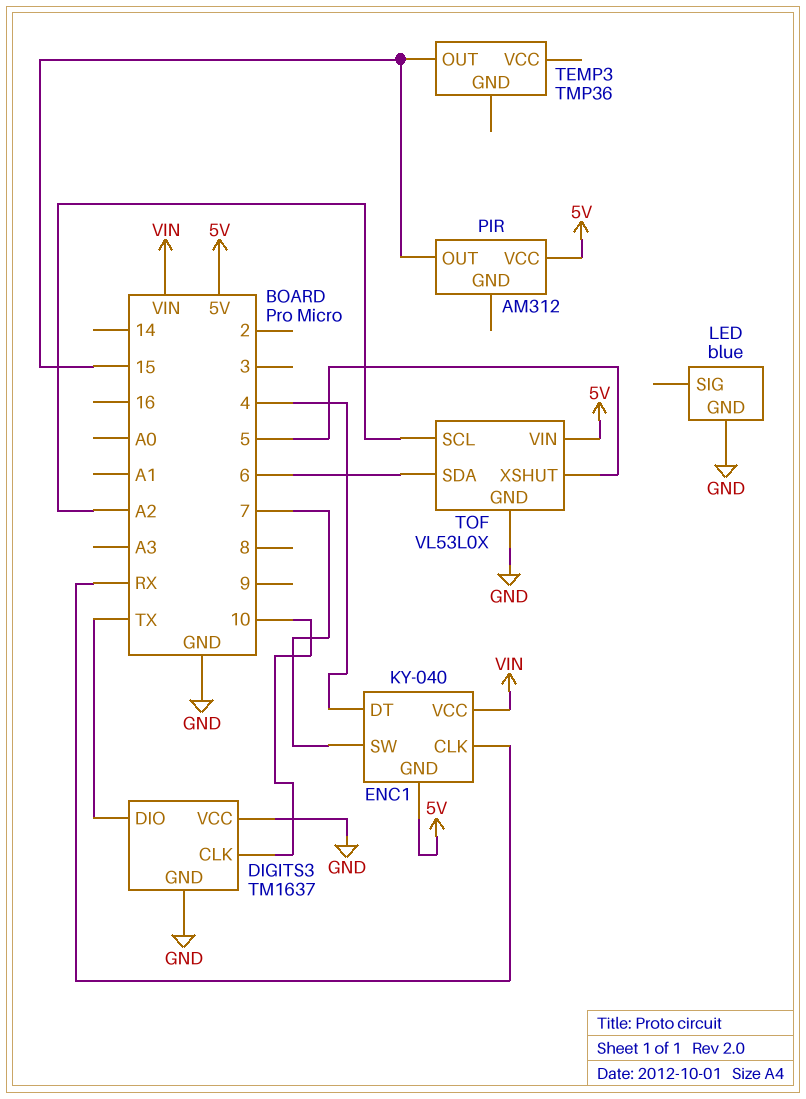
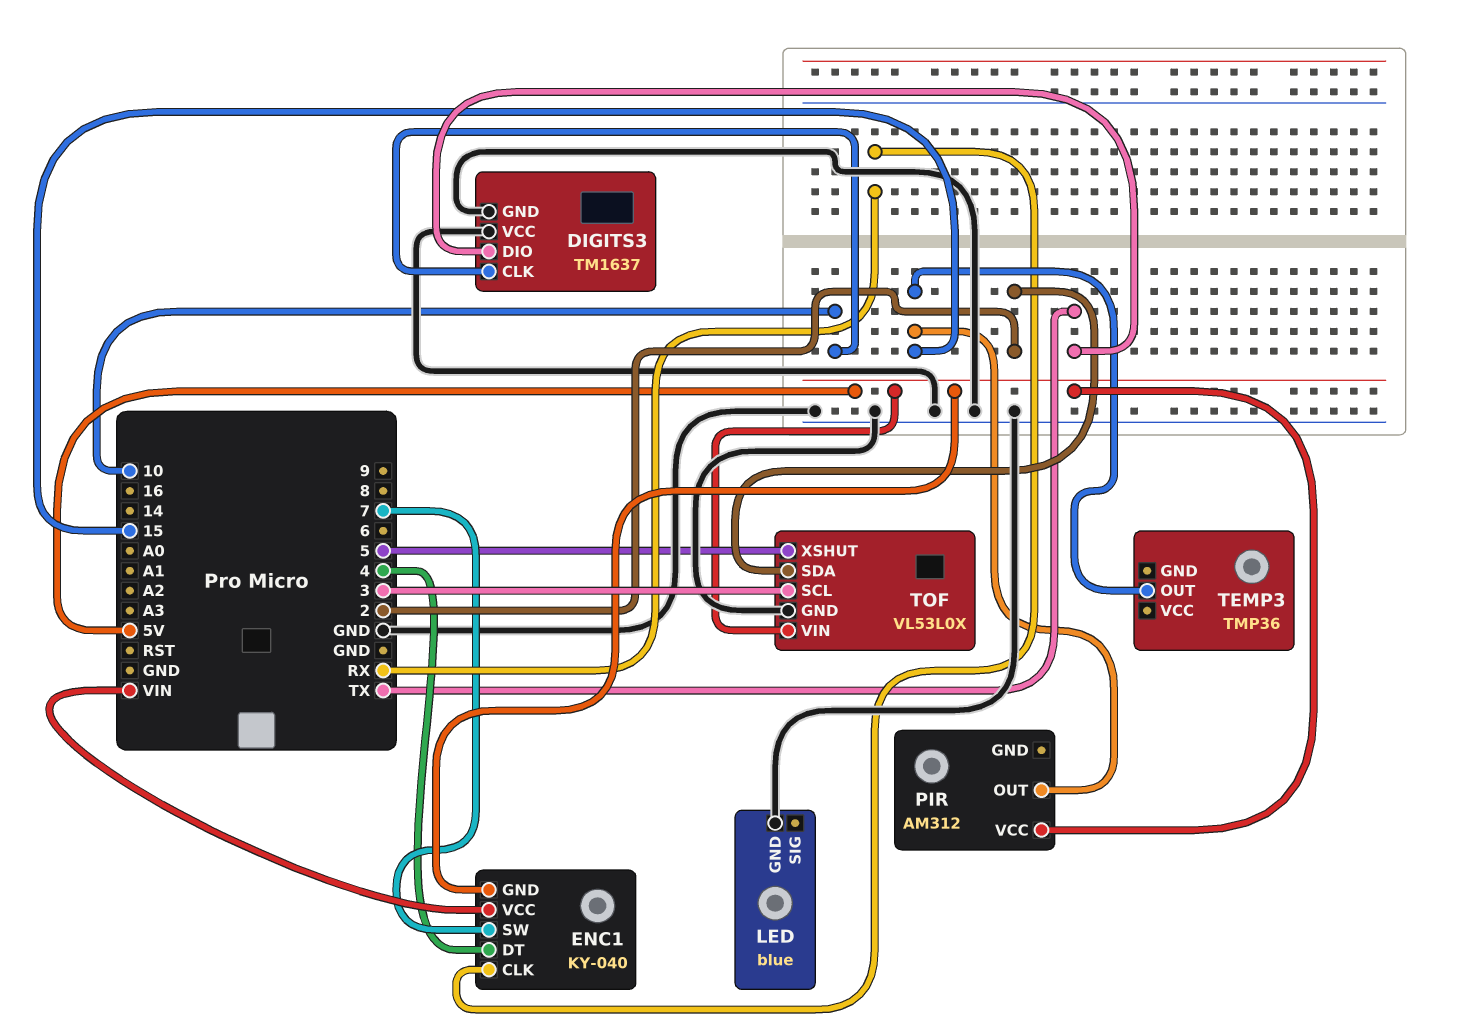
TOF pin SCL: A2 -> 3
TOF pin SDA: 6 -> 2

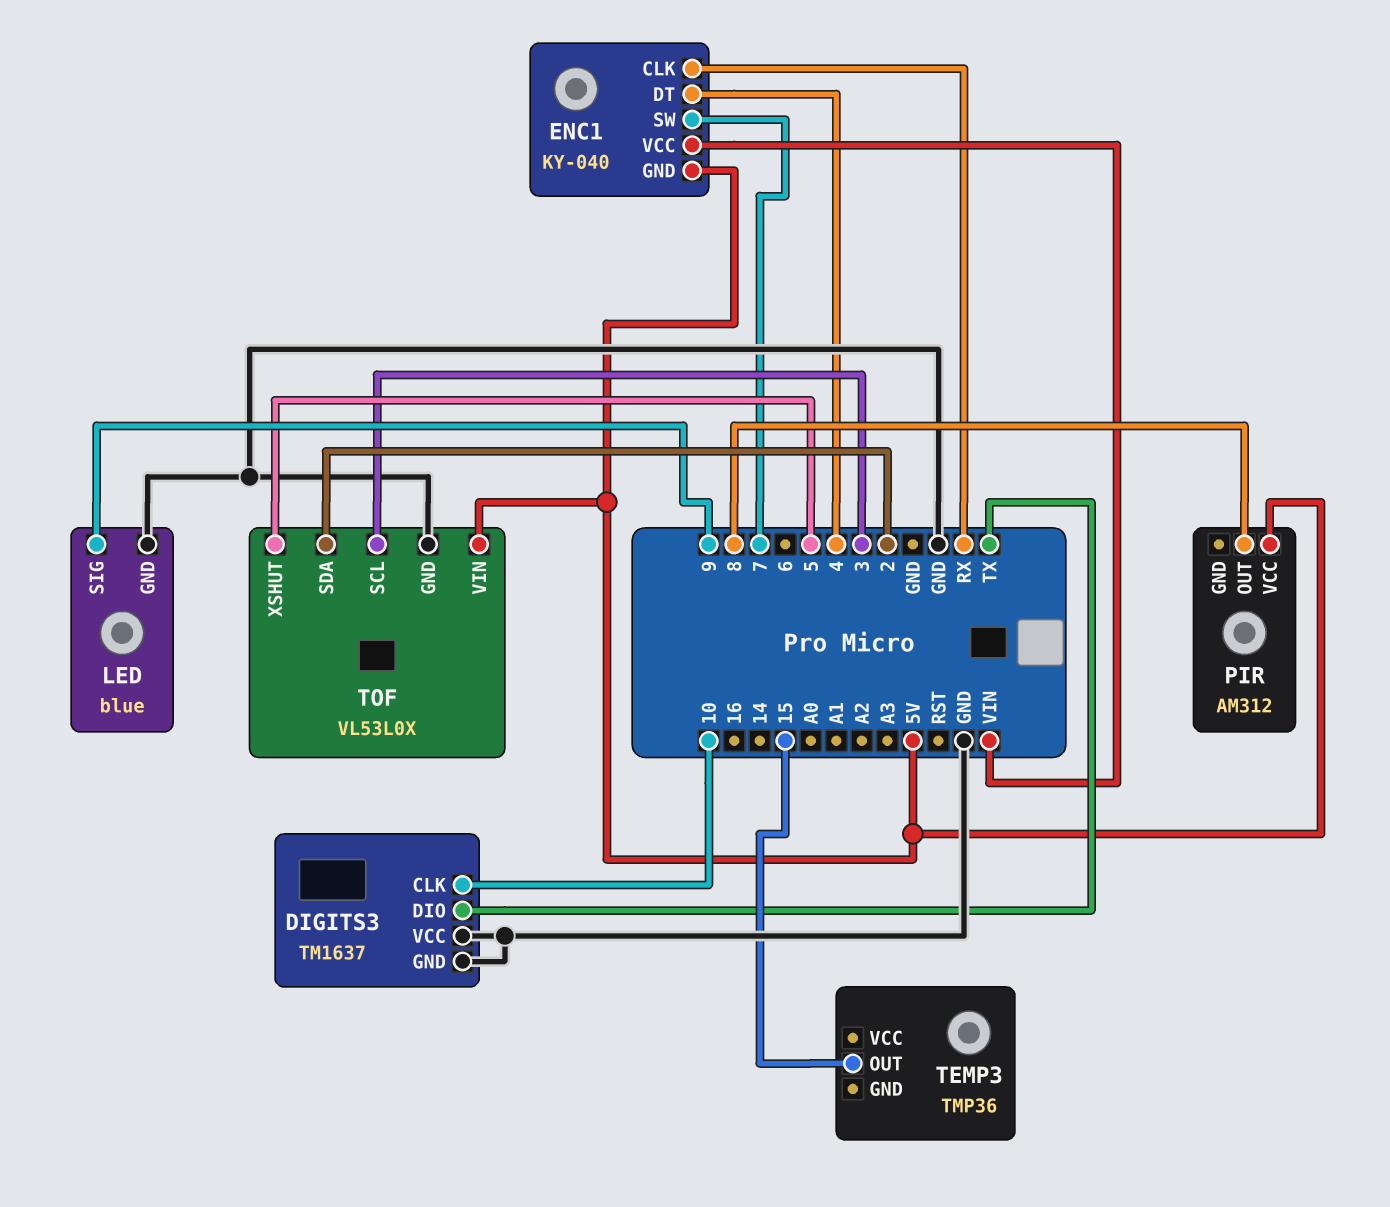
LED pin SIG: none -> 9
PIR pin OUT: 15 -> 8

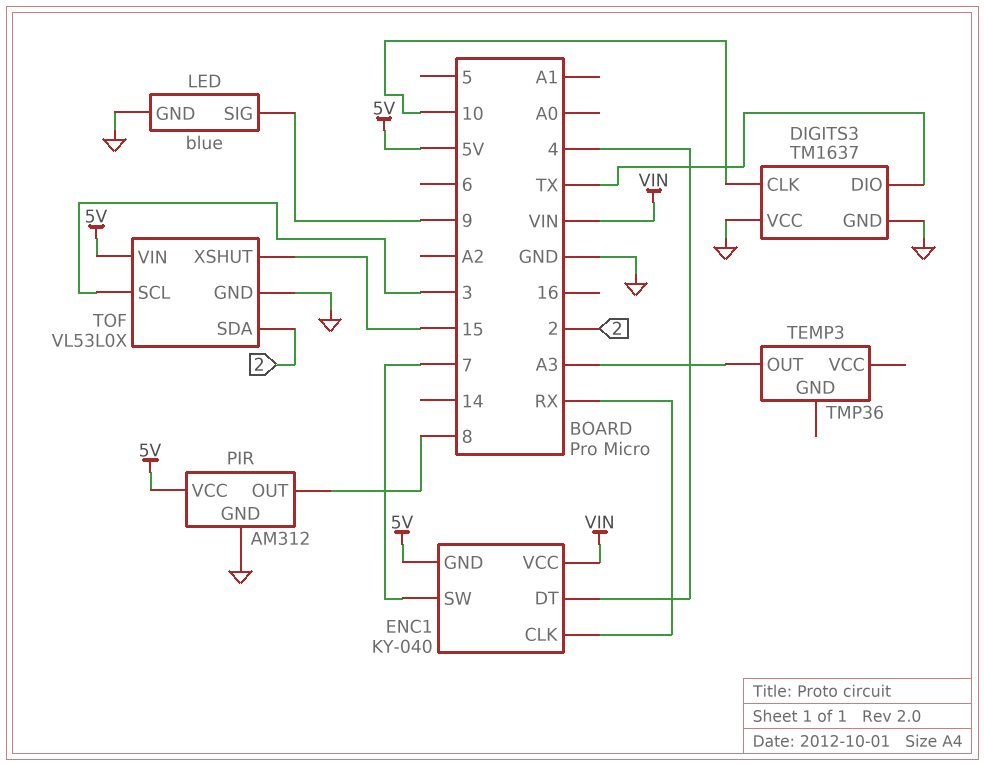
PIR pin GND: none -> GND
TEMP3 pin OUT: 15 -> A3
TOF pin XSHUT: 5 -> 15

